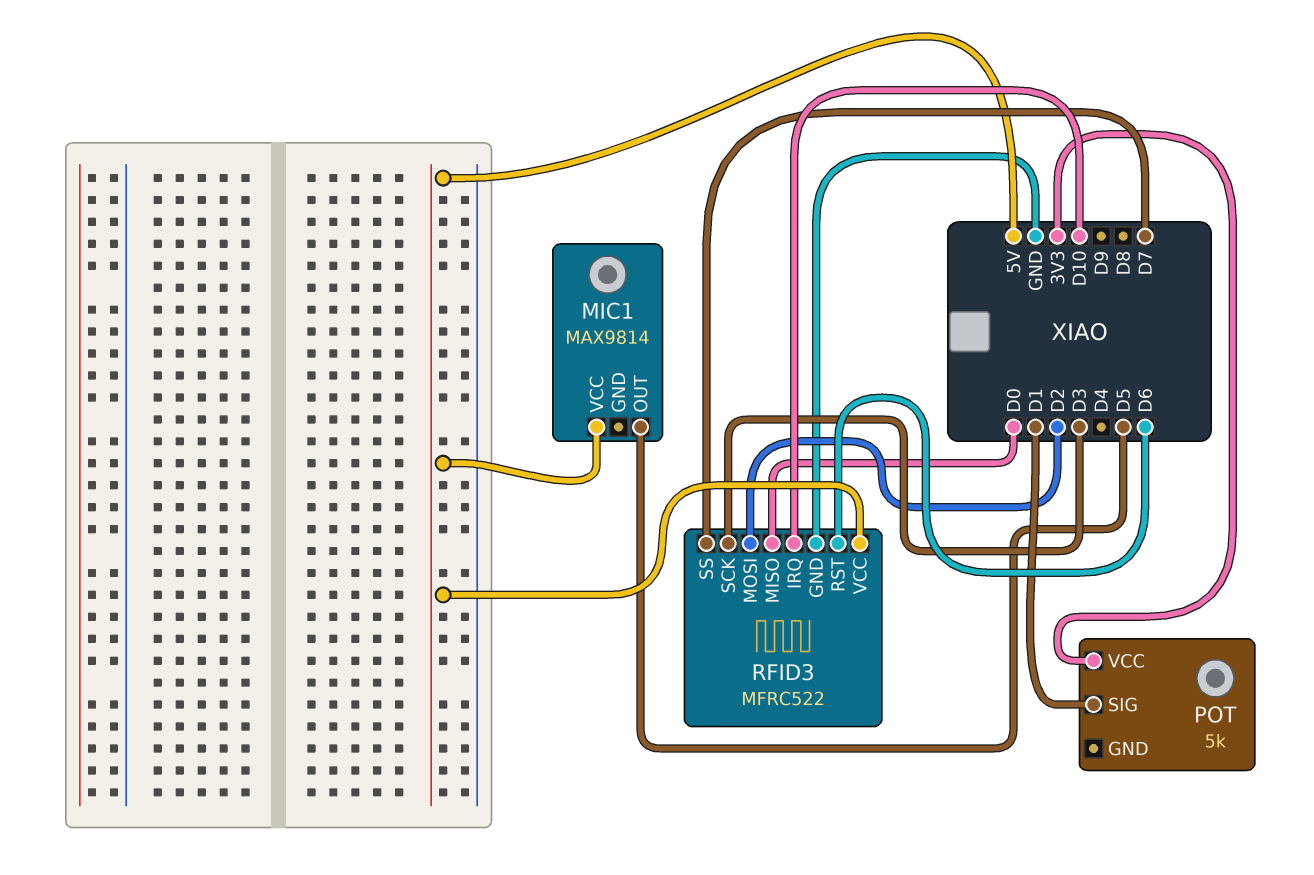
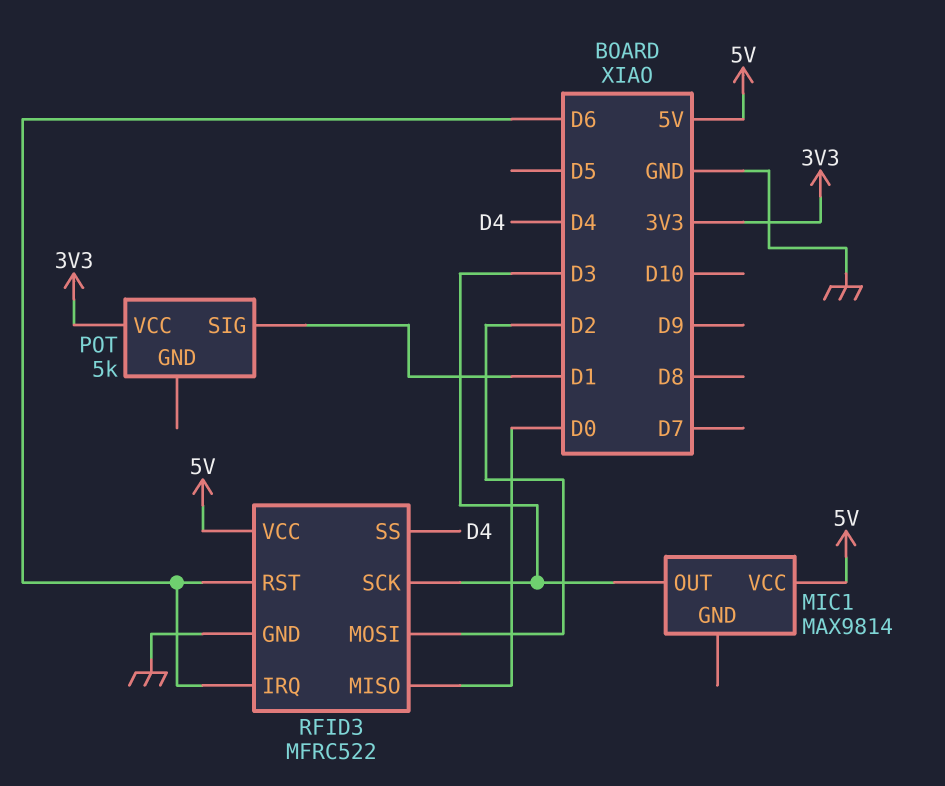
MIC1 pin OUT: D5 -> D3
RFID3 pin IRQ: D10 -> D6
RFID3 pin SS: D7 -> D4

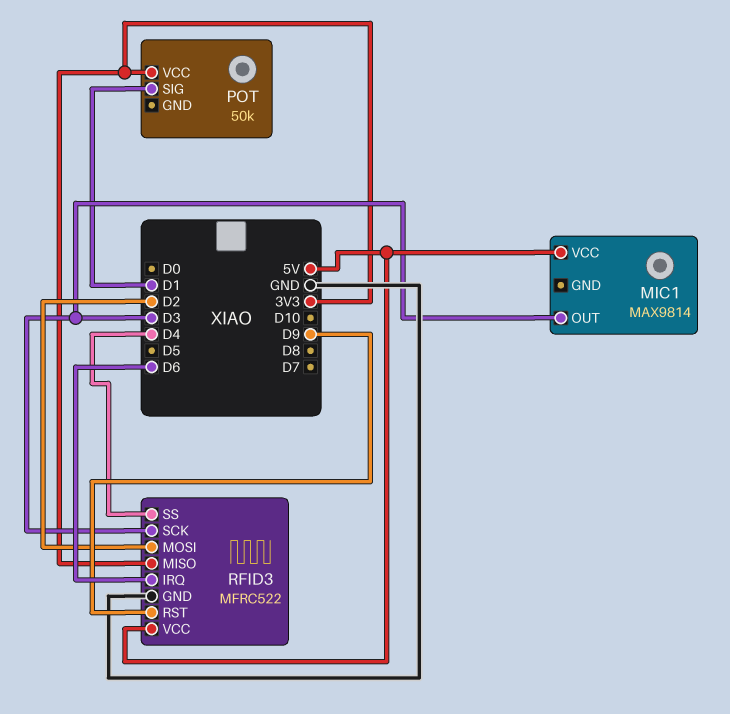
POT: 5k -> 50k
RFID3 pin MISO: D0 -> 3V3
RFID3 pin RST: D6 -> D9

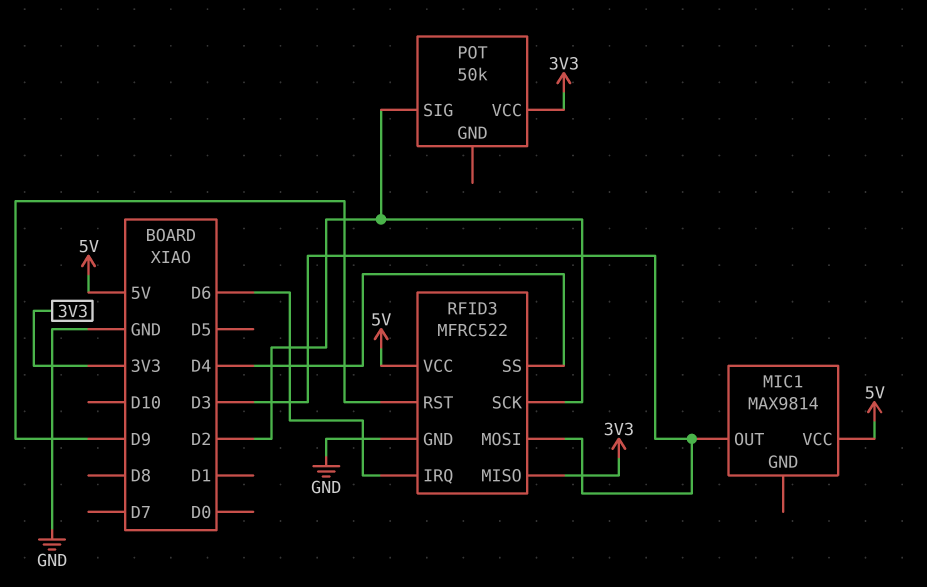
POT pin SIG: D1 -> D2
RFID3 pin MOSI: D2 -> D3
RFID3 pin SCK: D3 -> D2

